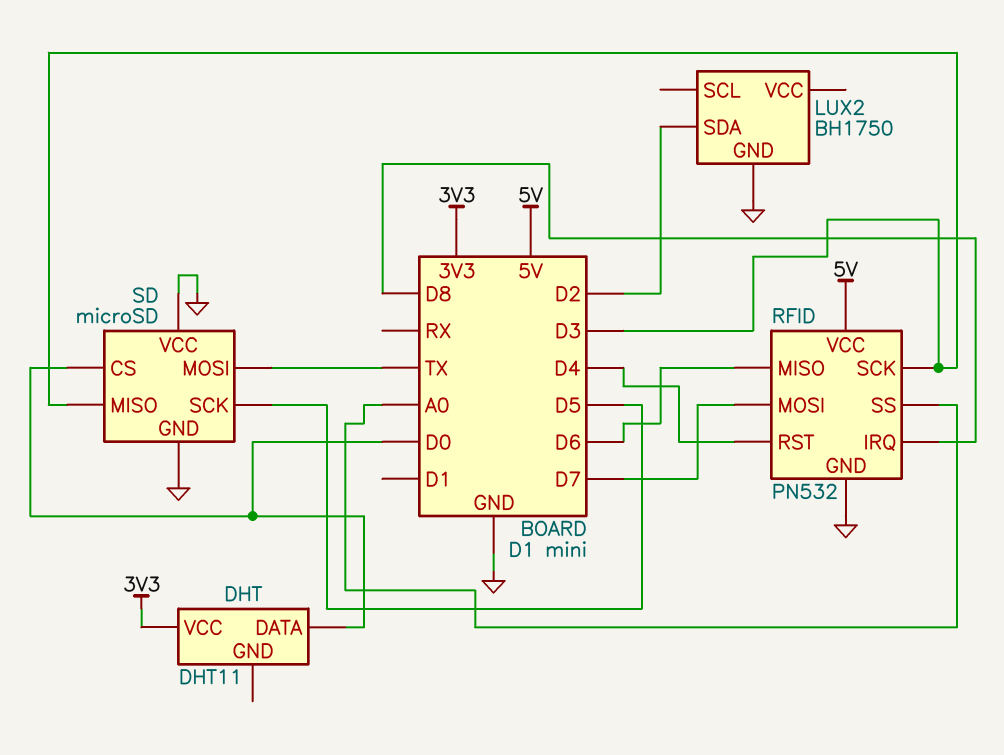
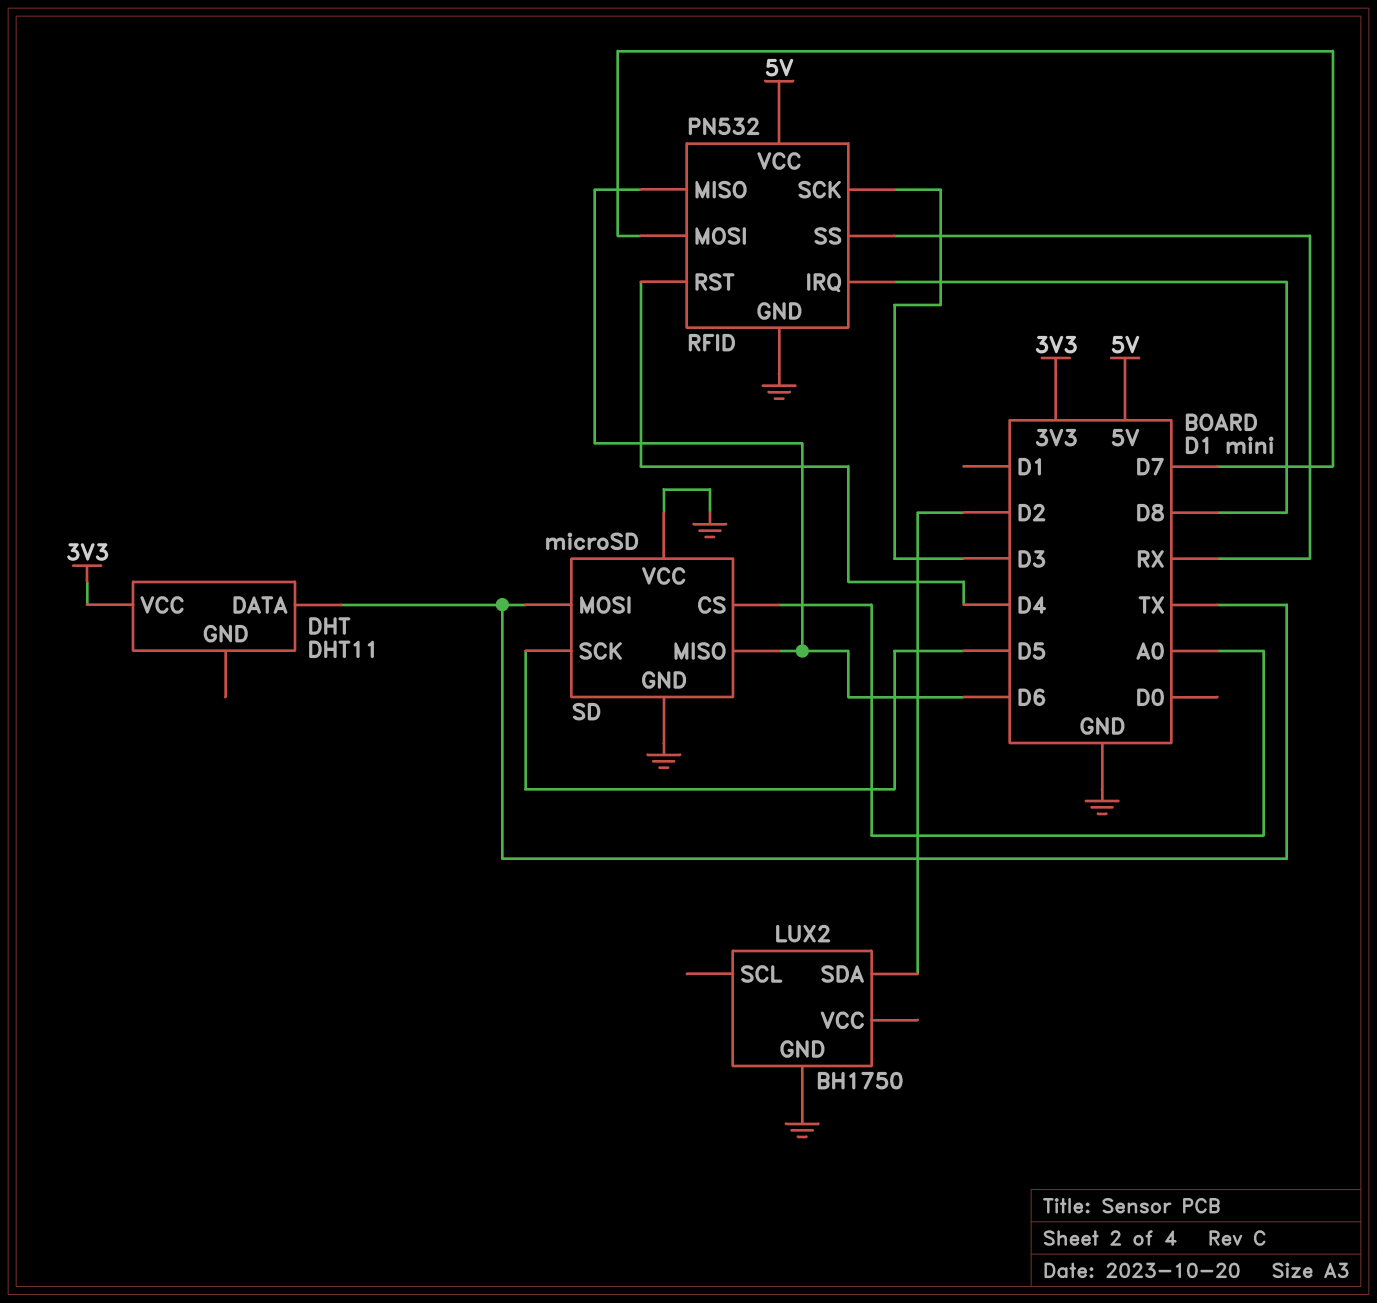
DHT pin DATA: D0 -> TX
RFID pin SS: A0 -> RX
SD pin CS: D0 -> A0
SD pin MISO: D3 -> D6

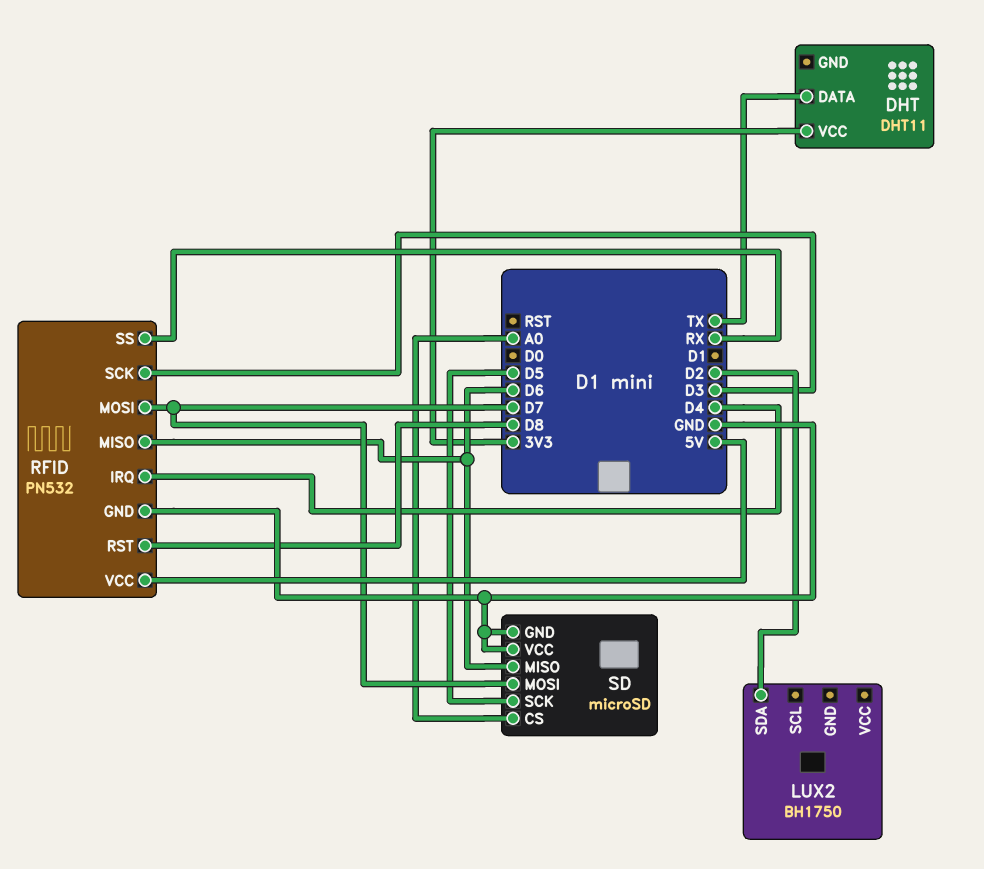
LUX2 pin GND: GND -> none
RFID pin IRQ: D8 -> D4
RFID pin RST: D4 -> D8
SD pin MOSI: TX -> D7

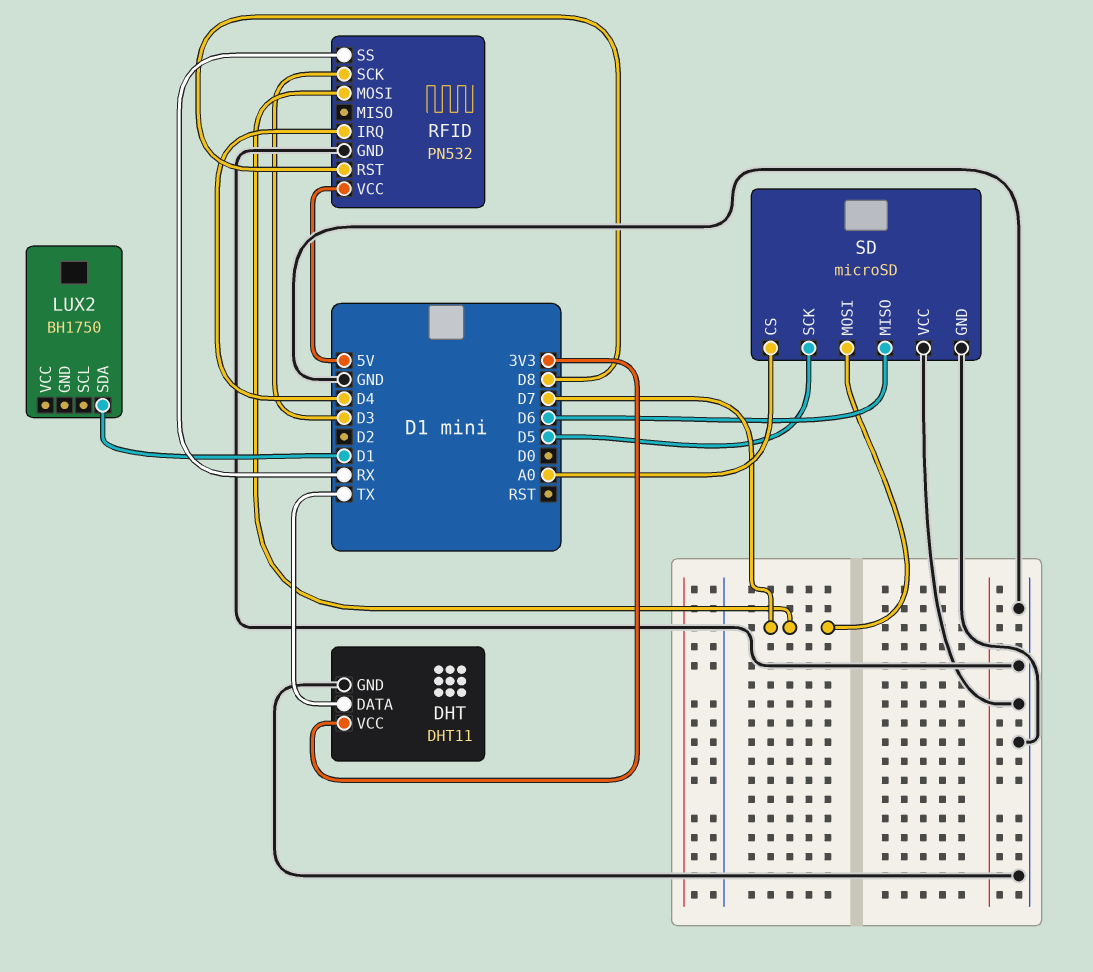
DHT pin GND: none -> GND
LUX2 pin SDA: D2 -> D1
RFID pin MISO: D6 -> none

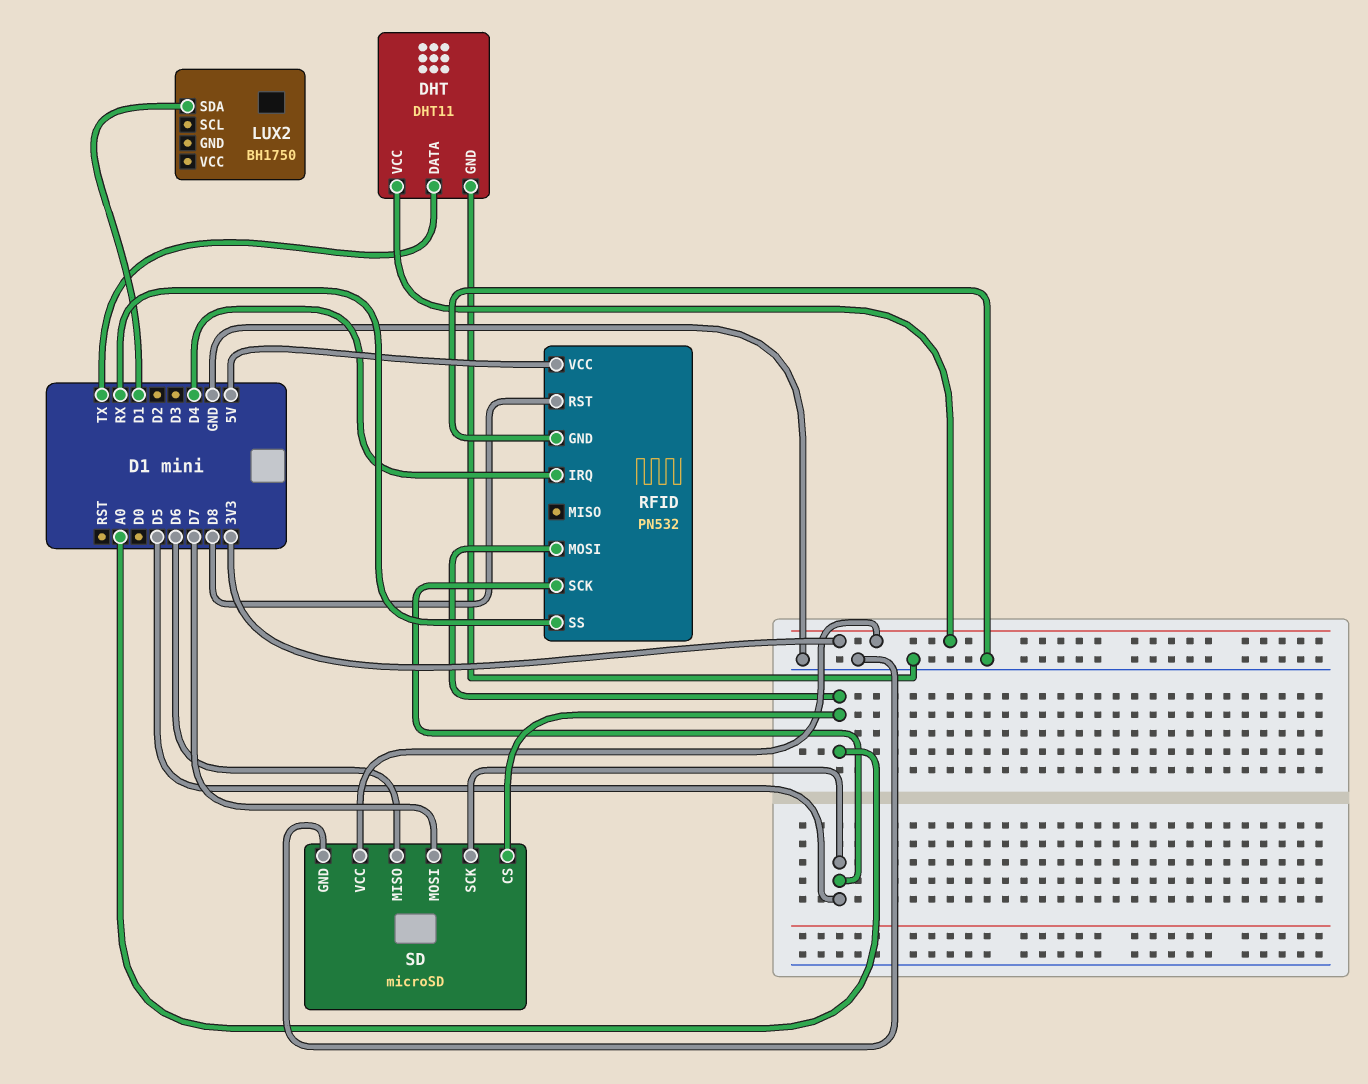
RFID pin MOSI: D7 -> A0
RFID pin SCK: D3 -> D5
SD pin VCC: GND -> 3V3

